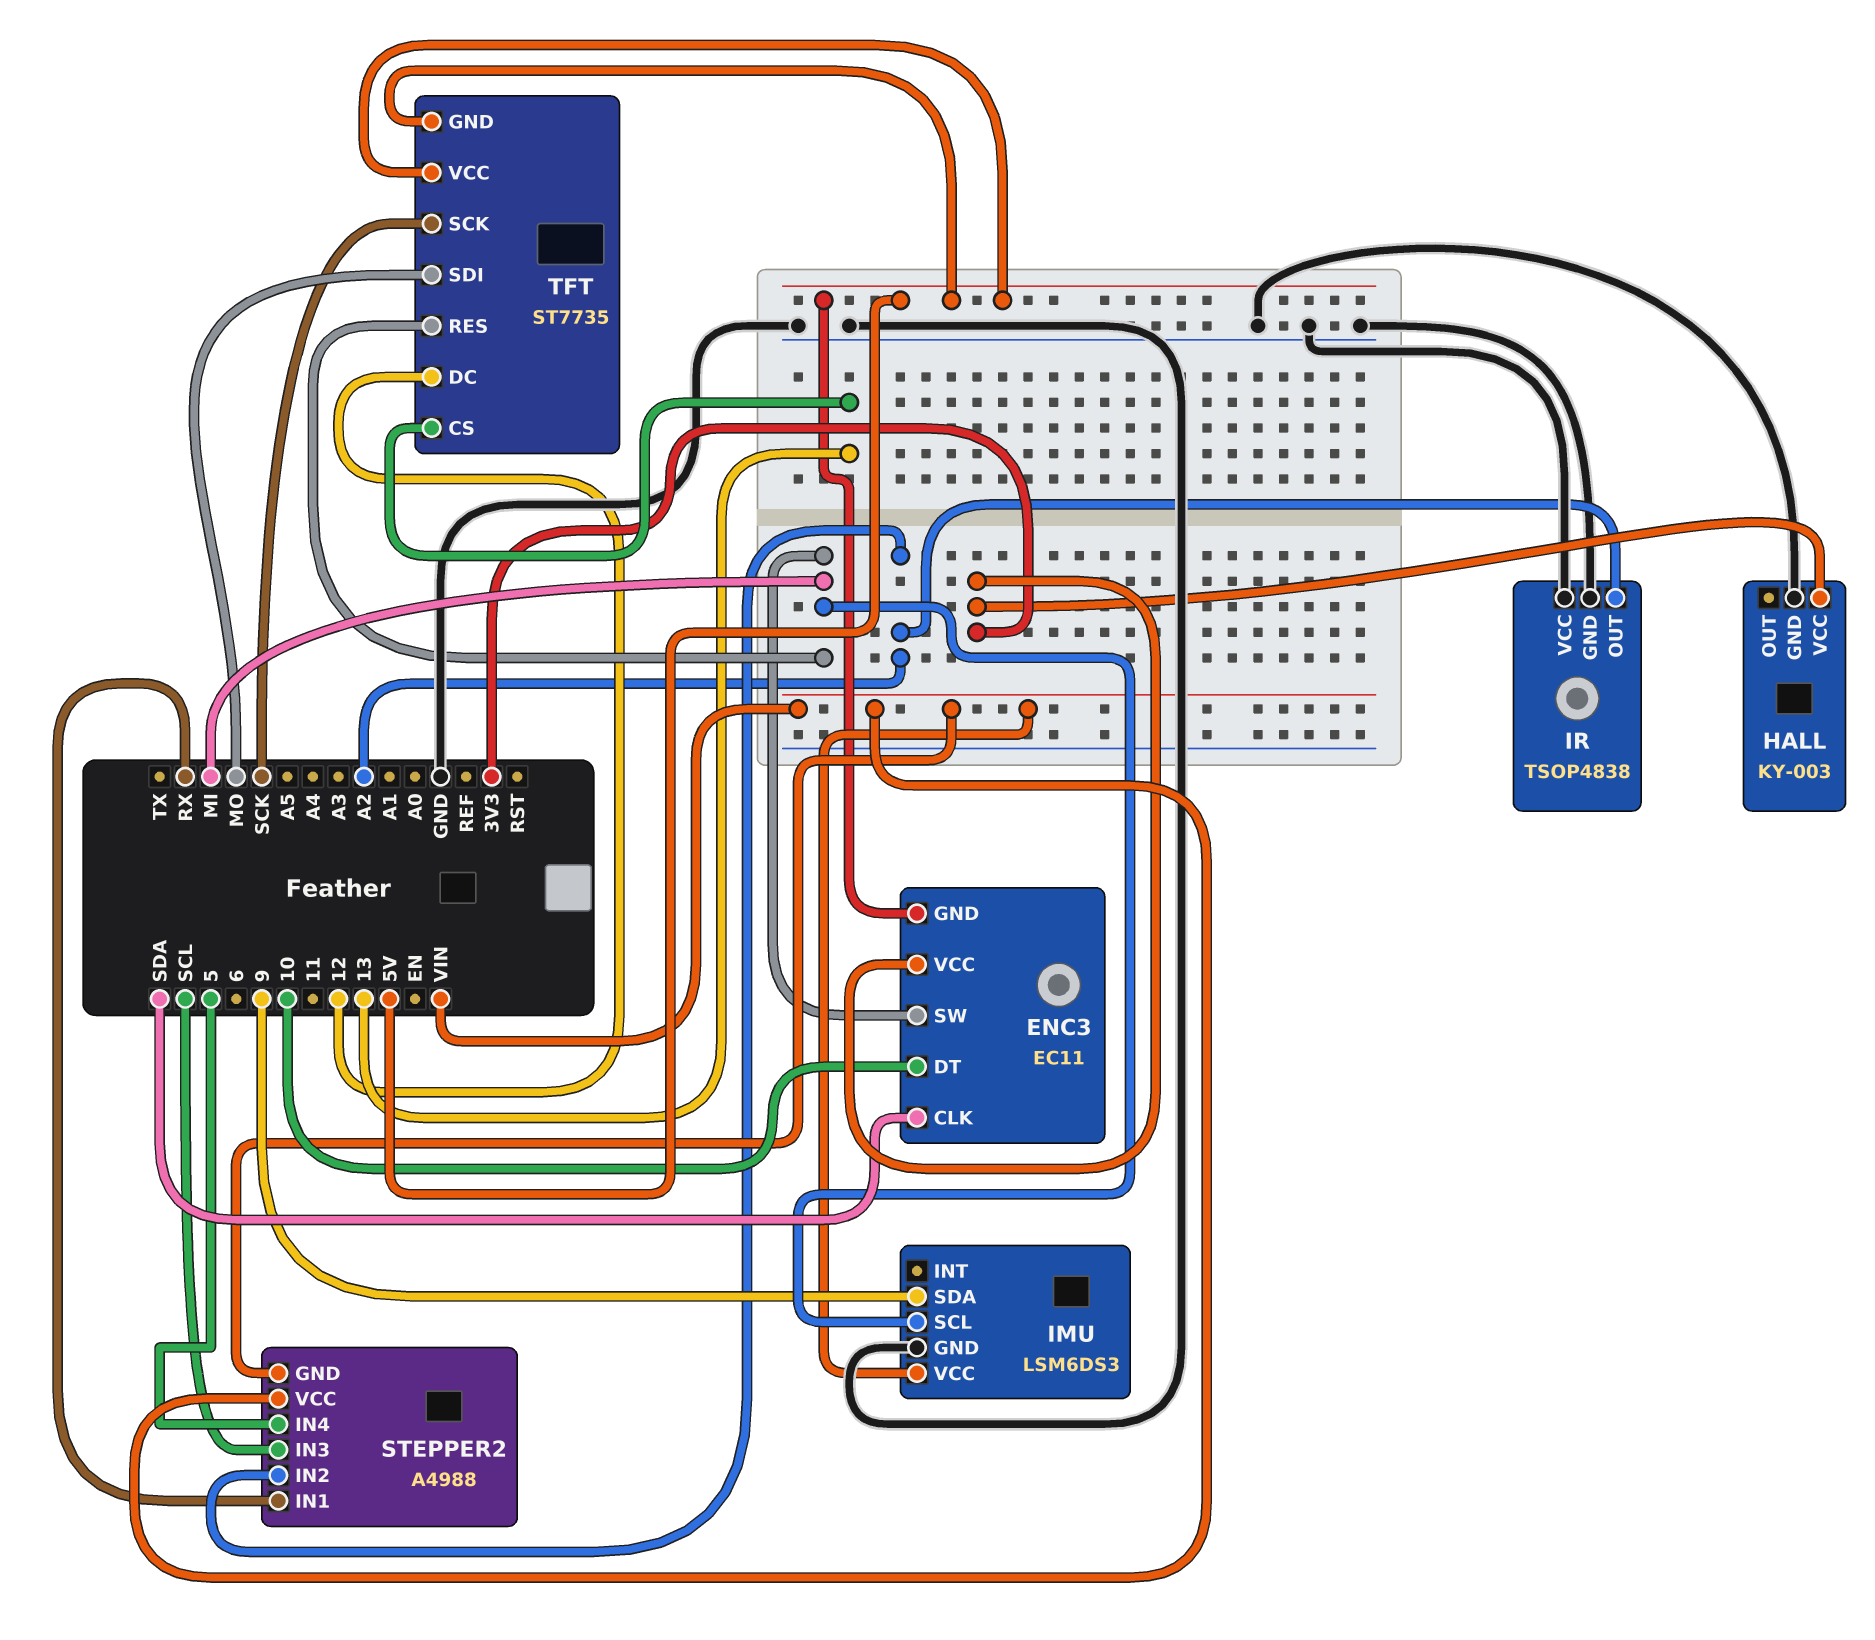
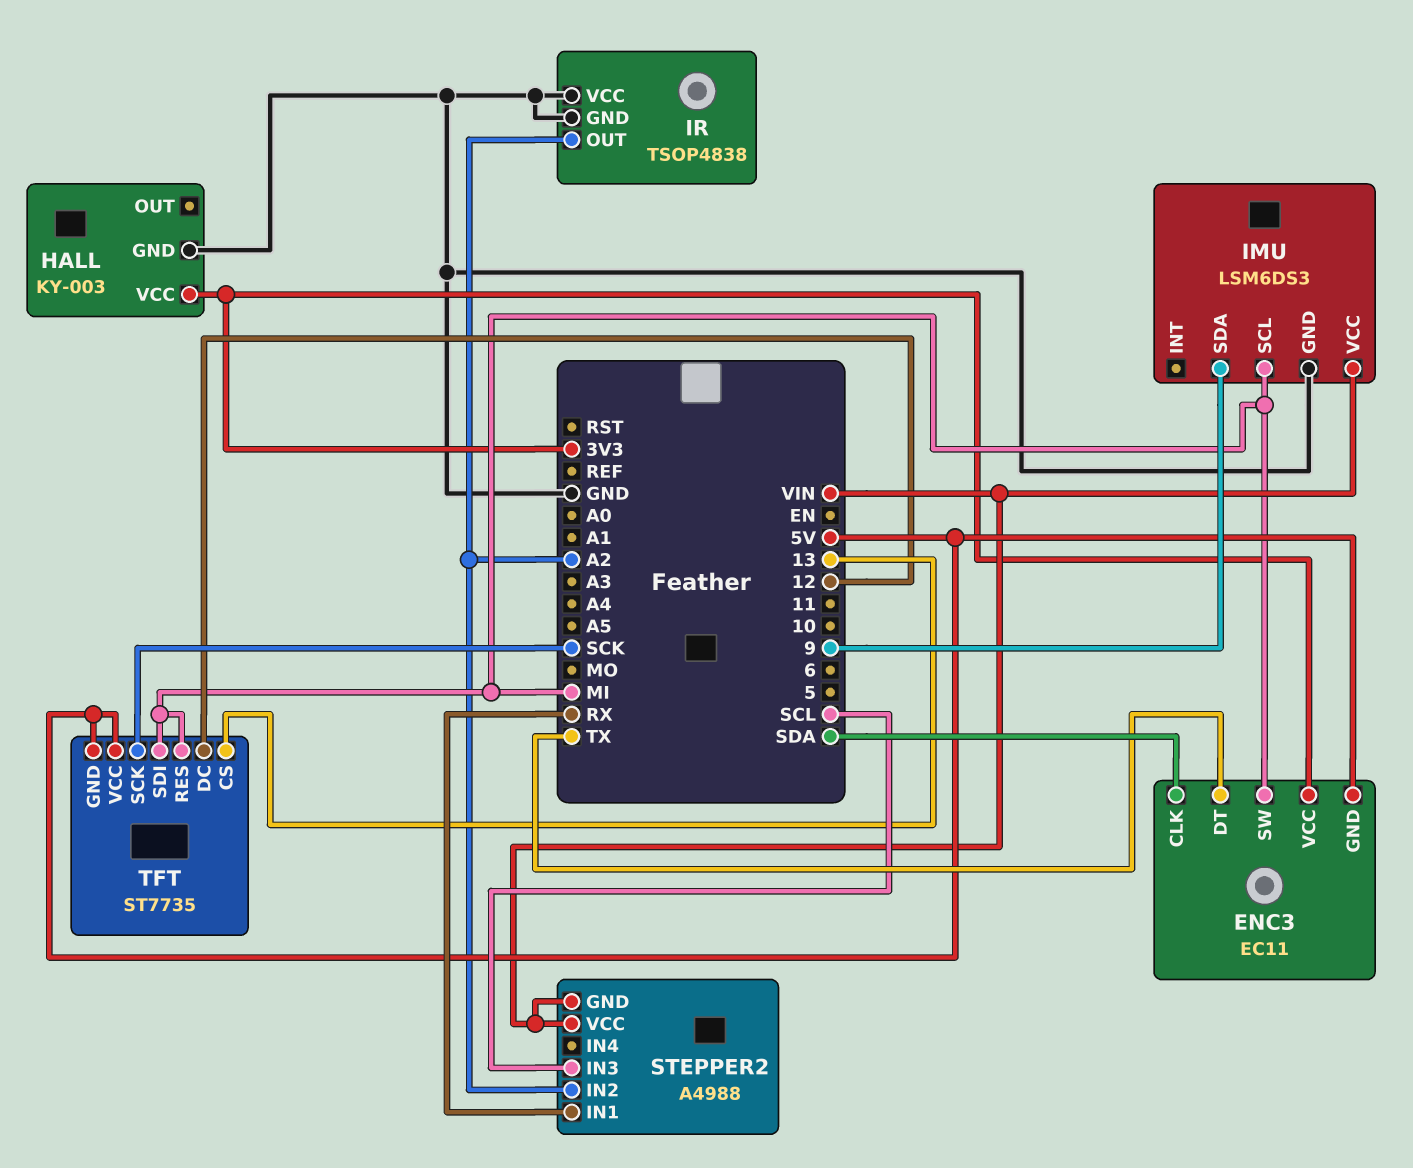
ENC3 pin DT: 10 -> TX
STEPPER2 pin IN4: 5 -> none
TFT pin SDI: MO -> MI

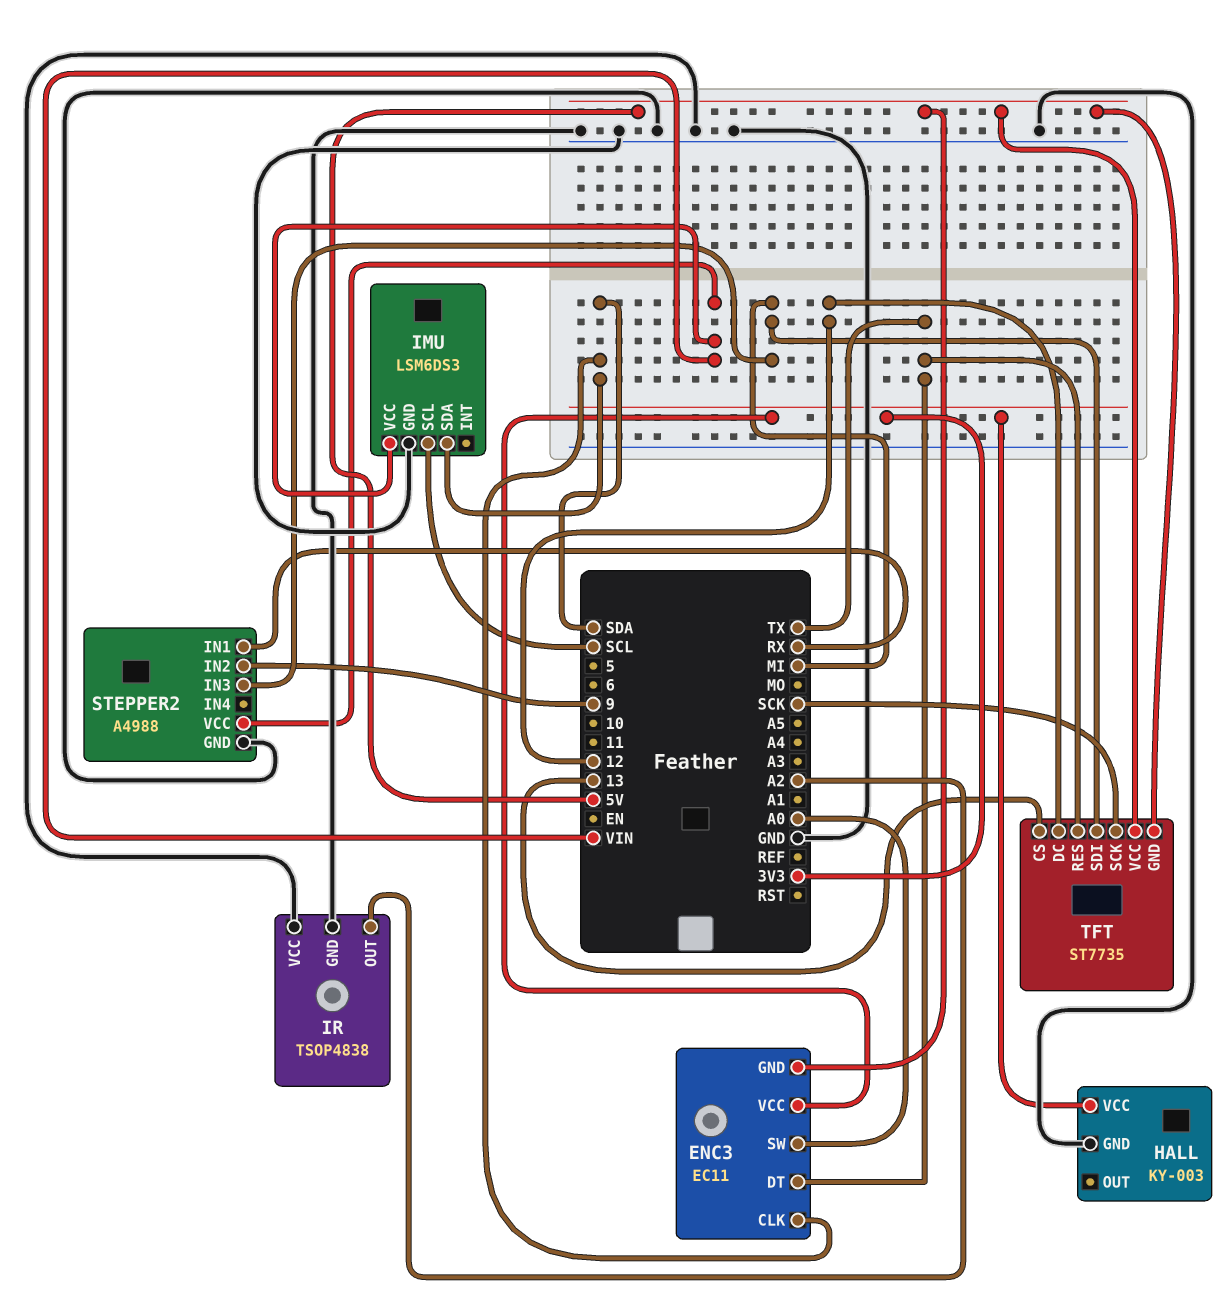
ENC3 pin SW: MI -> A0
IMU pin SCL: MI -> SCL
IMU pin SDA: 9 -> SDA
STEPPER2 pin GND: VIN -> GND
STEPPER2 pin IN2: A2 -> 9
STEPPER2 pin IN3: SCL -> MI
TFT pin RES: MI -> TX

